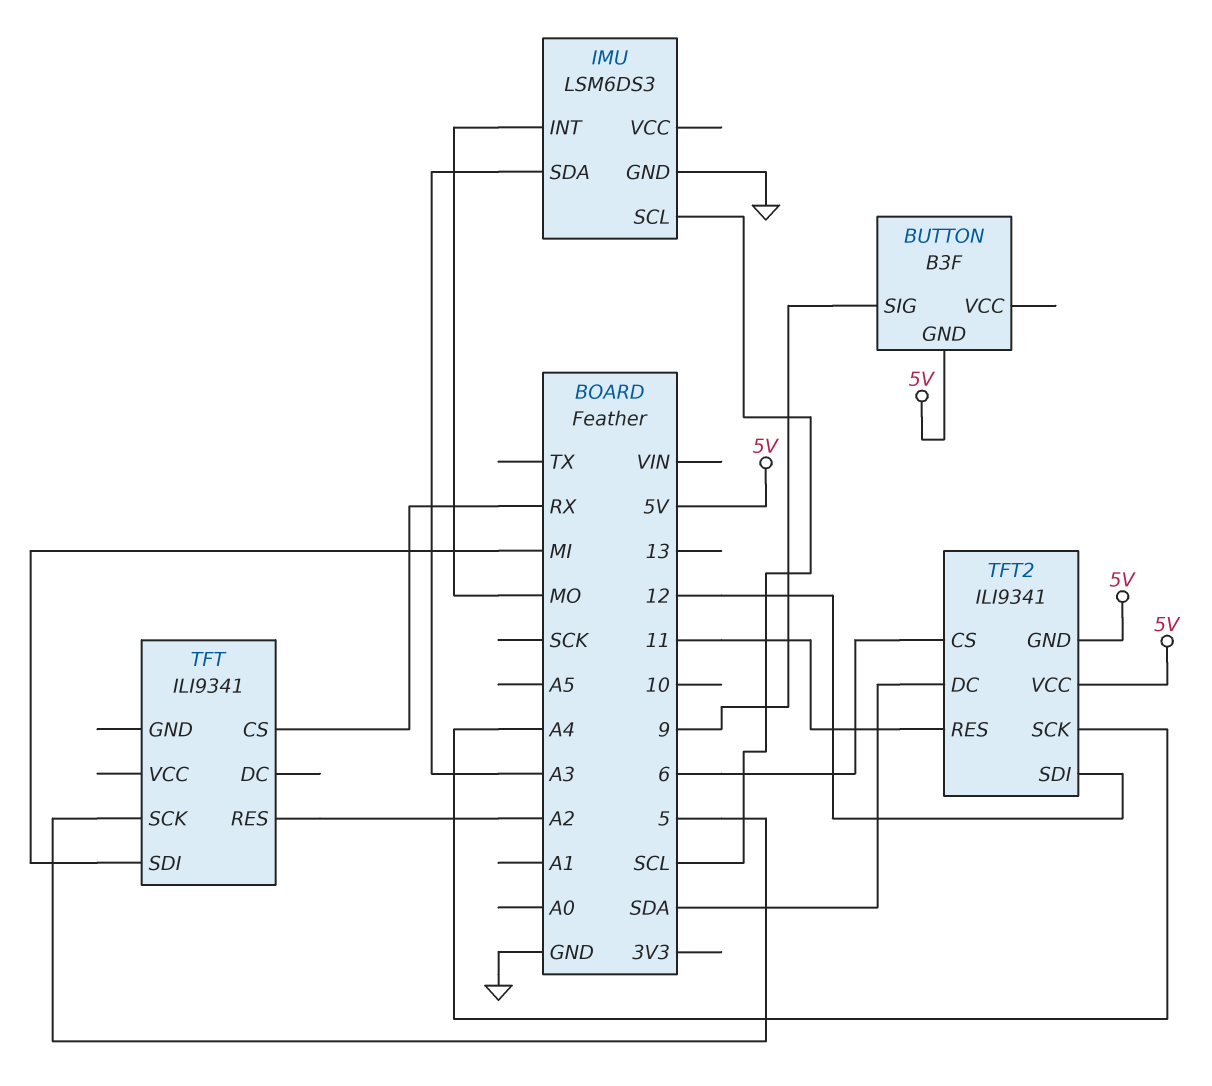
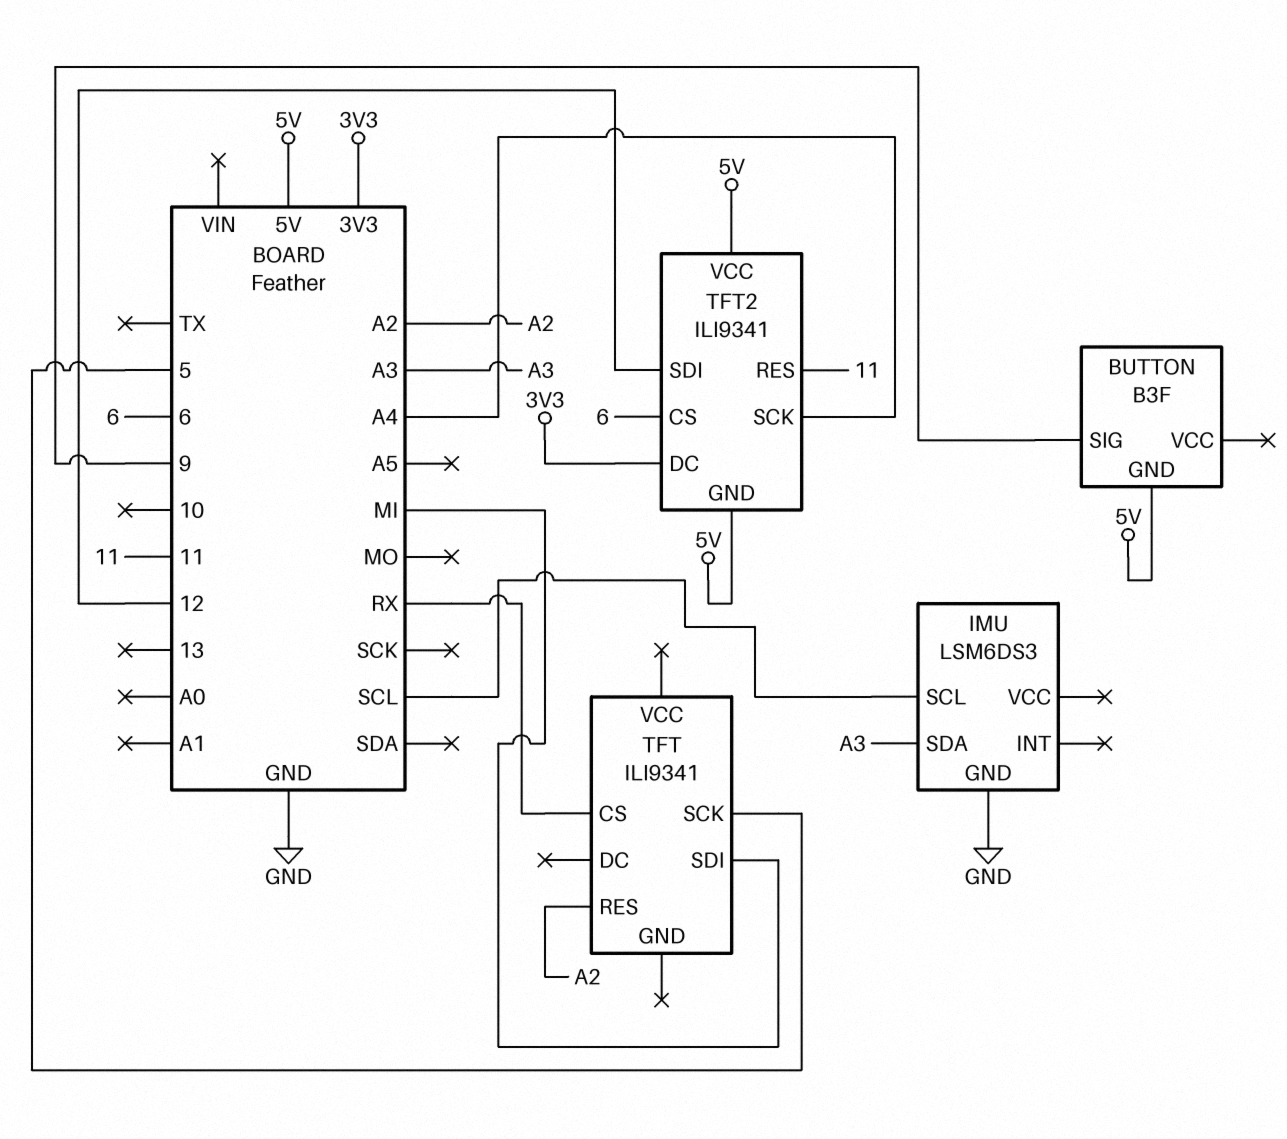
IMU pin INT: MO -> none
TFT2 pin DC: SDA -> 3V3

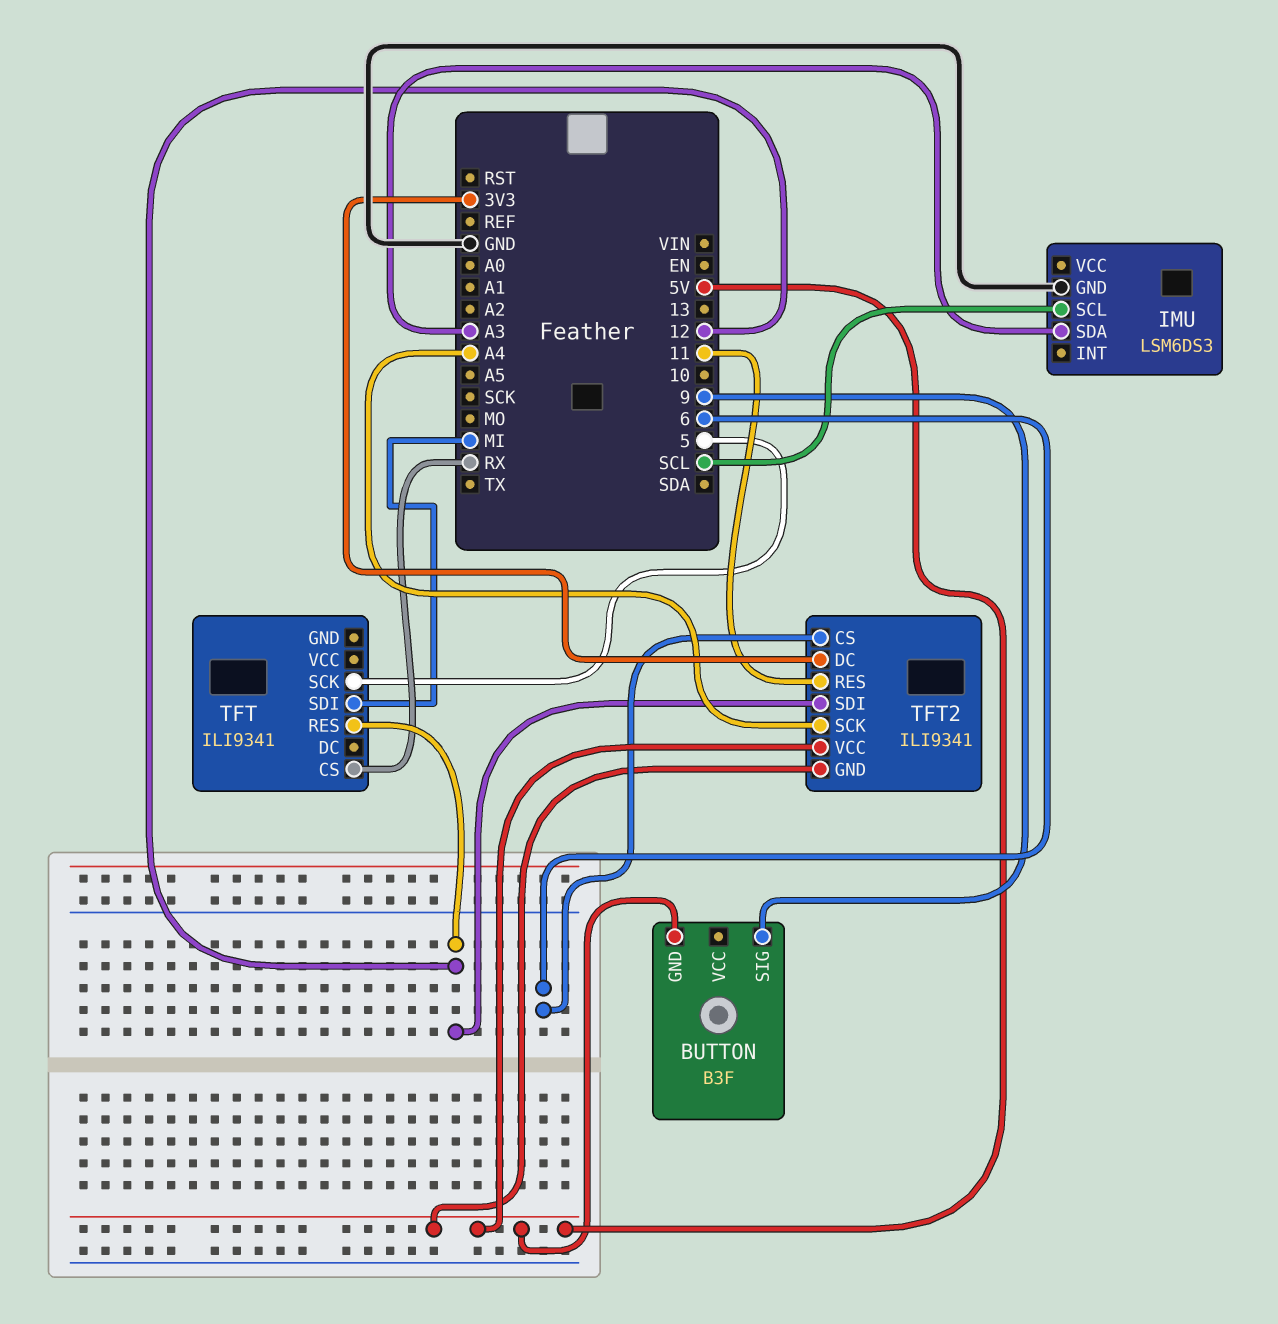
TFT pin RES: A2 -> 12

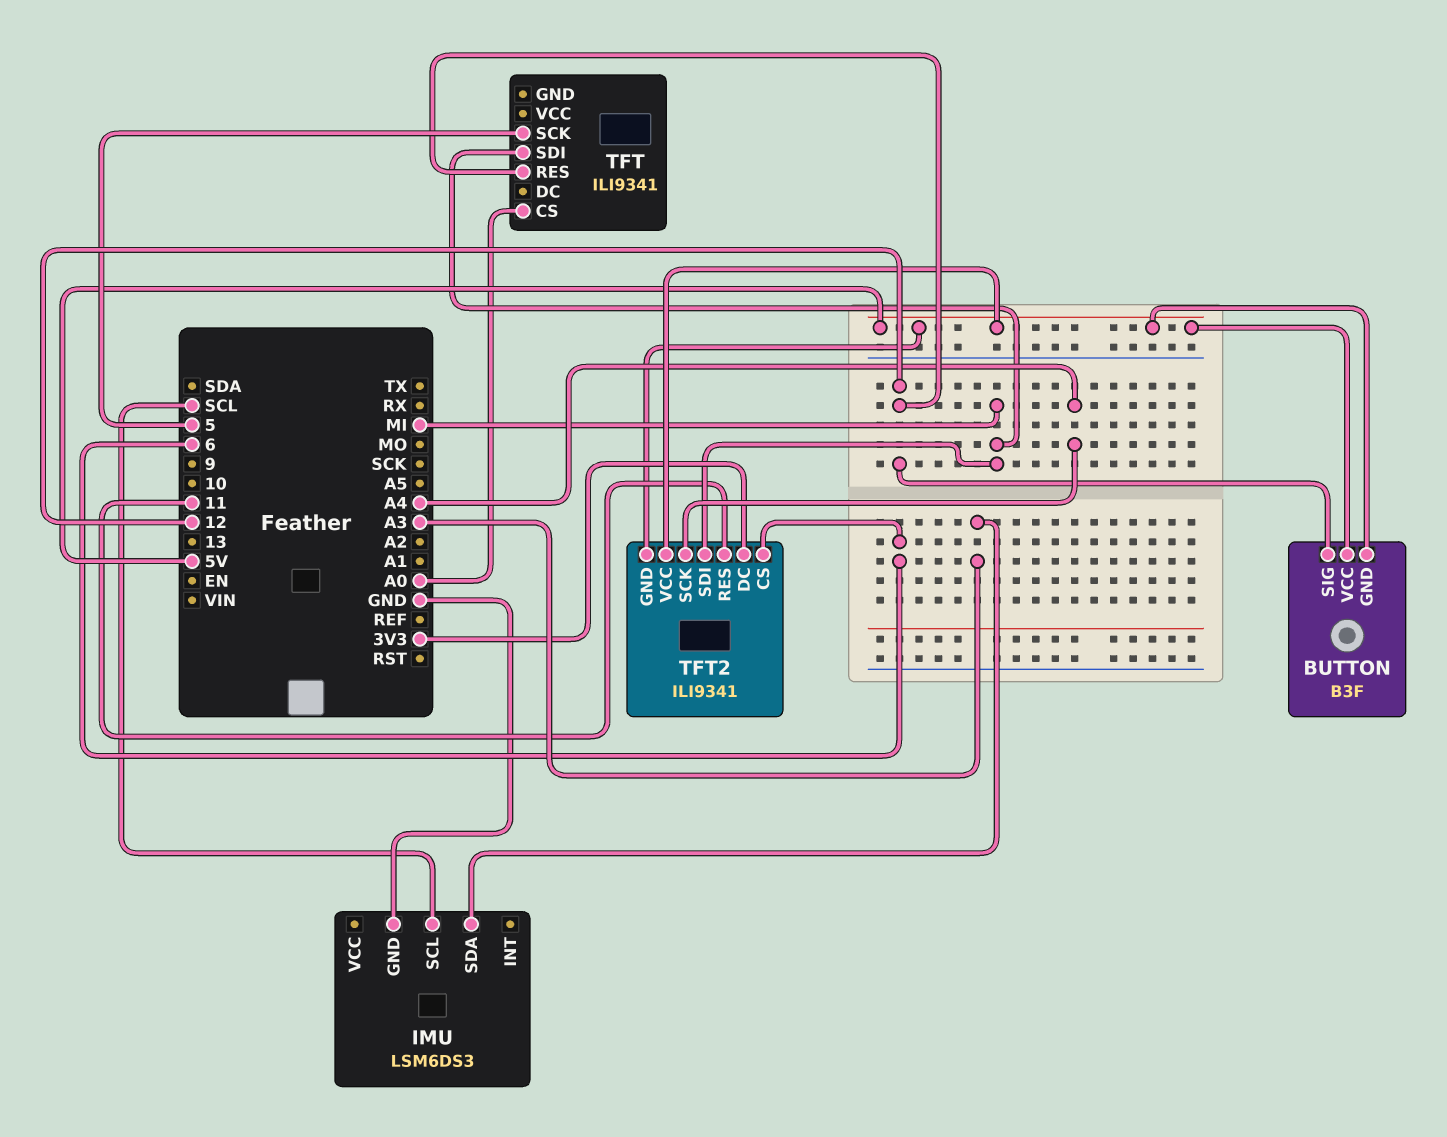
BUTTON pin SIG: 9 -> 12
BUTTON pin VCC: none -> 5V
TFT pin CS: RX -> A0
TFT2 pin SDI: 12 -> MI

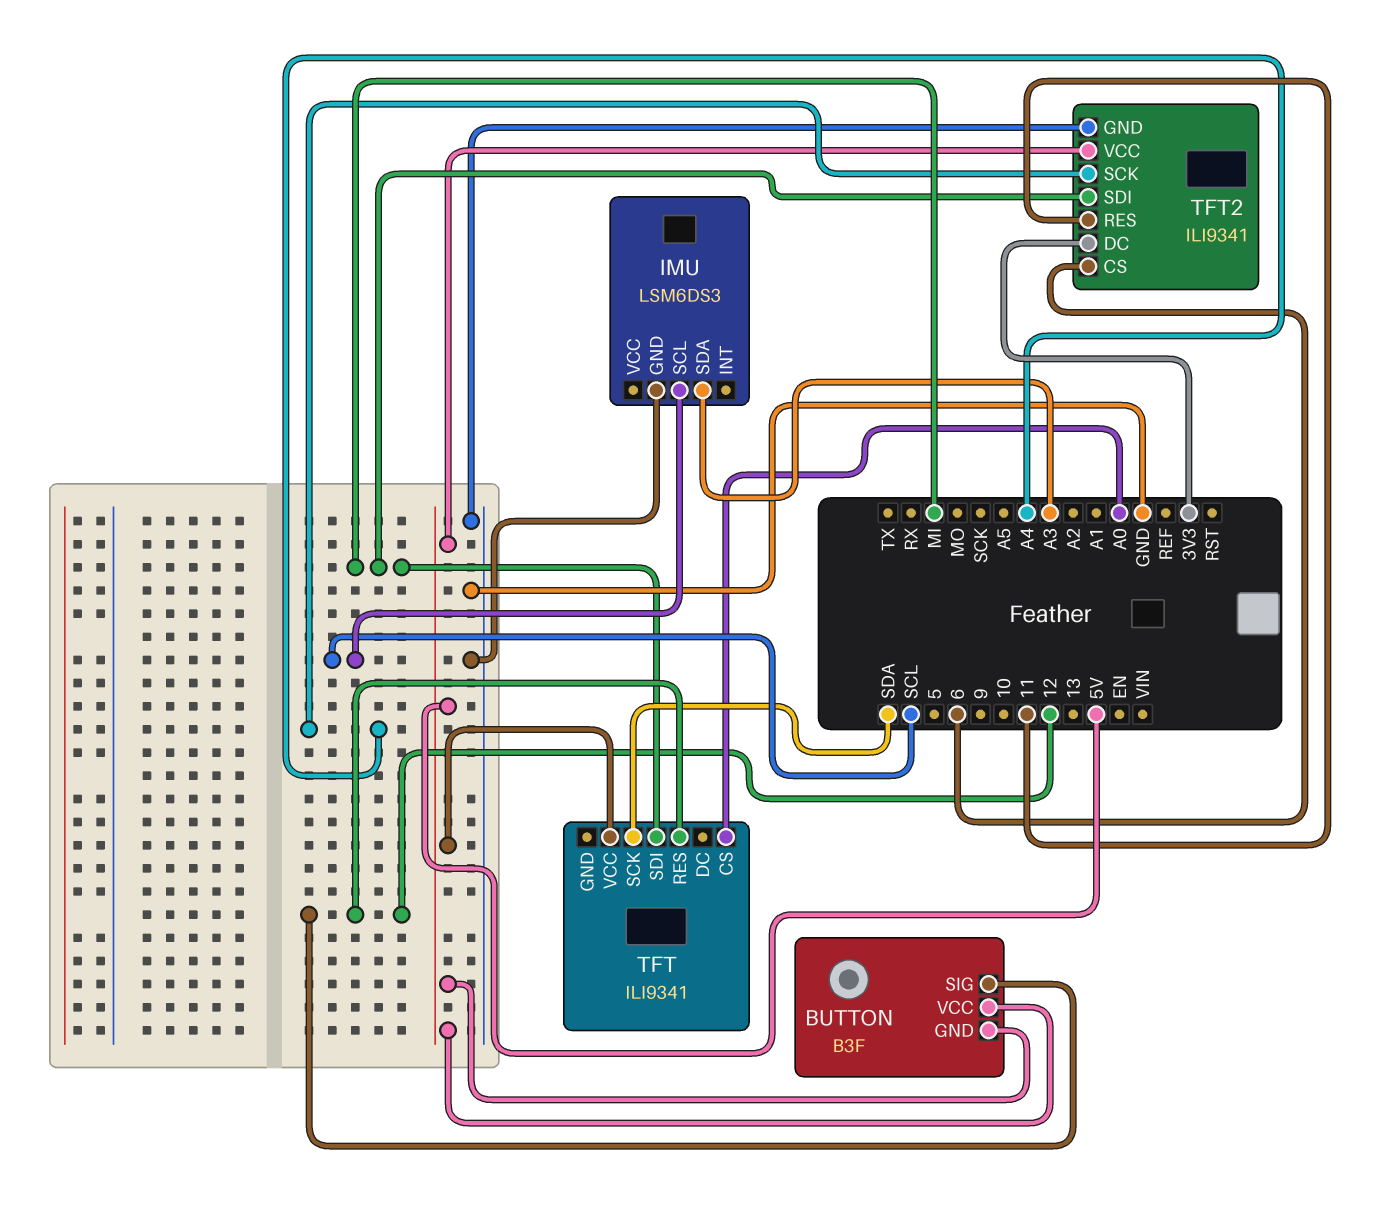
TFT pin SCK: 5 -> SDA
TFT pin VCC: none -> 5V
TFT2 pin GND: 5V -> GND

